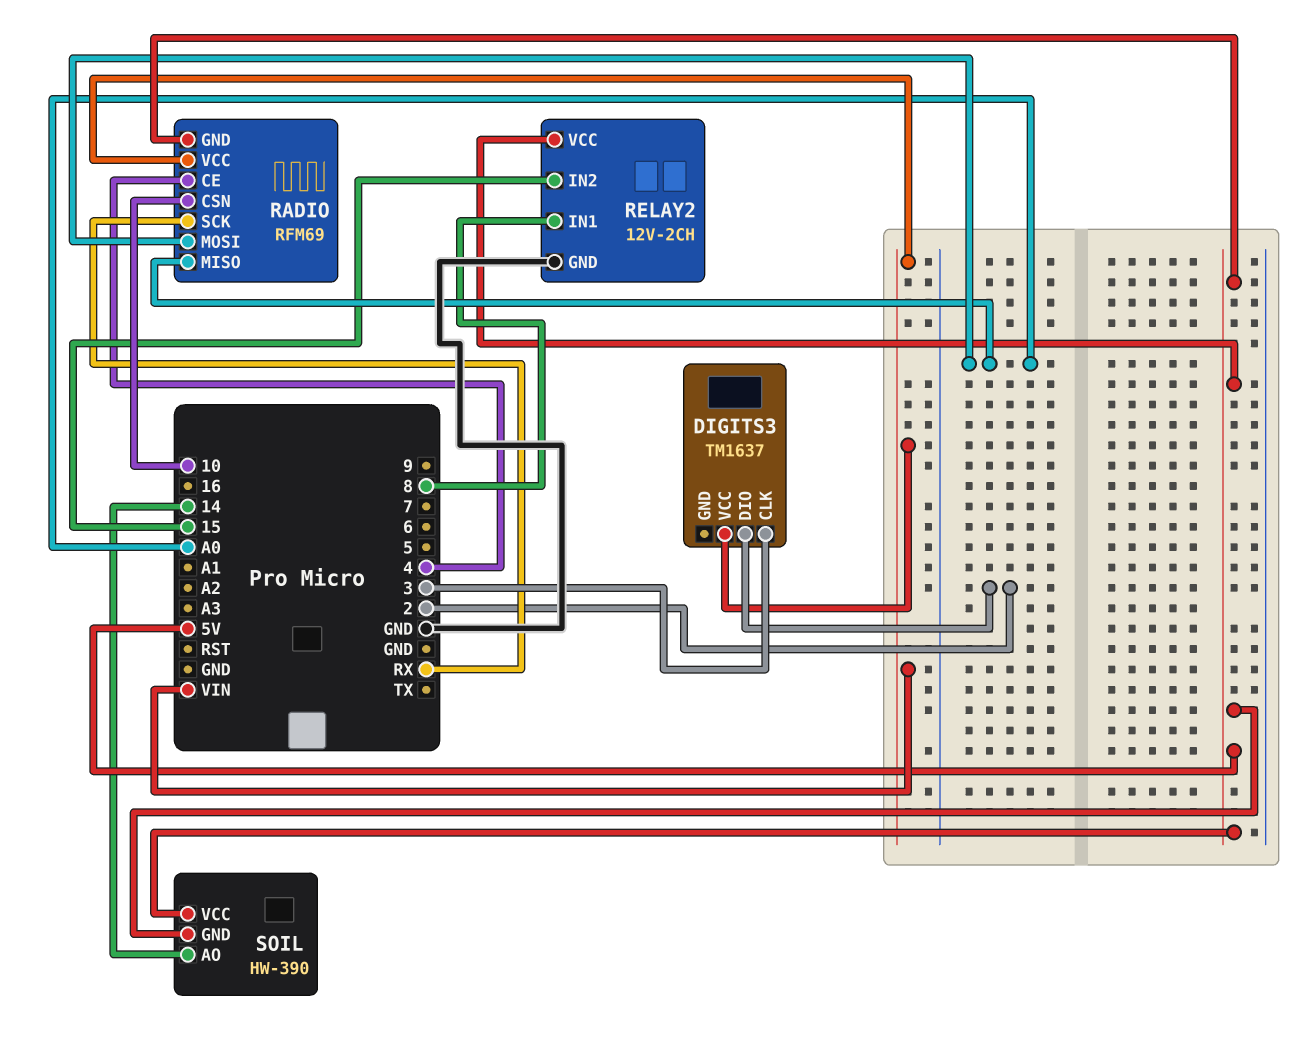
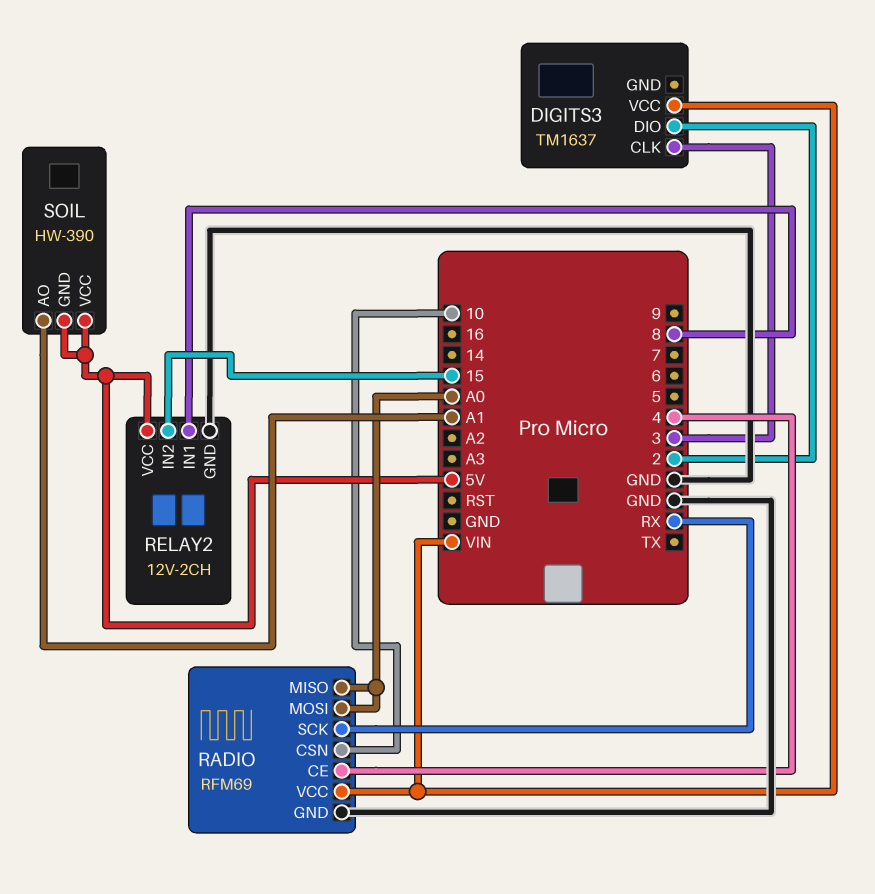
RADIO pin GND: 5V -> GND
SOIL pin AO: 14 -> A1

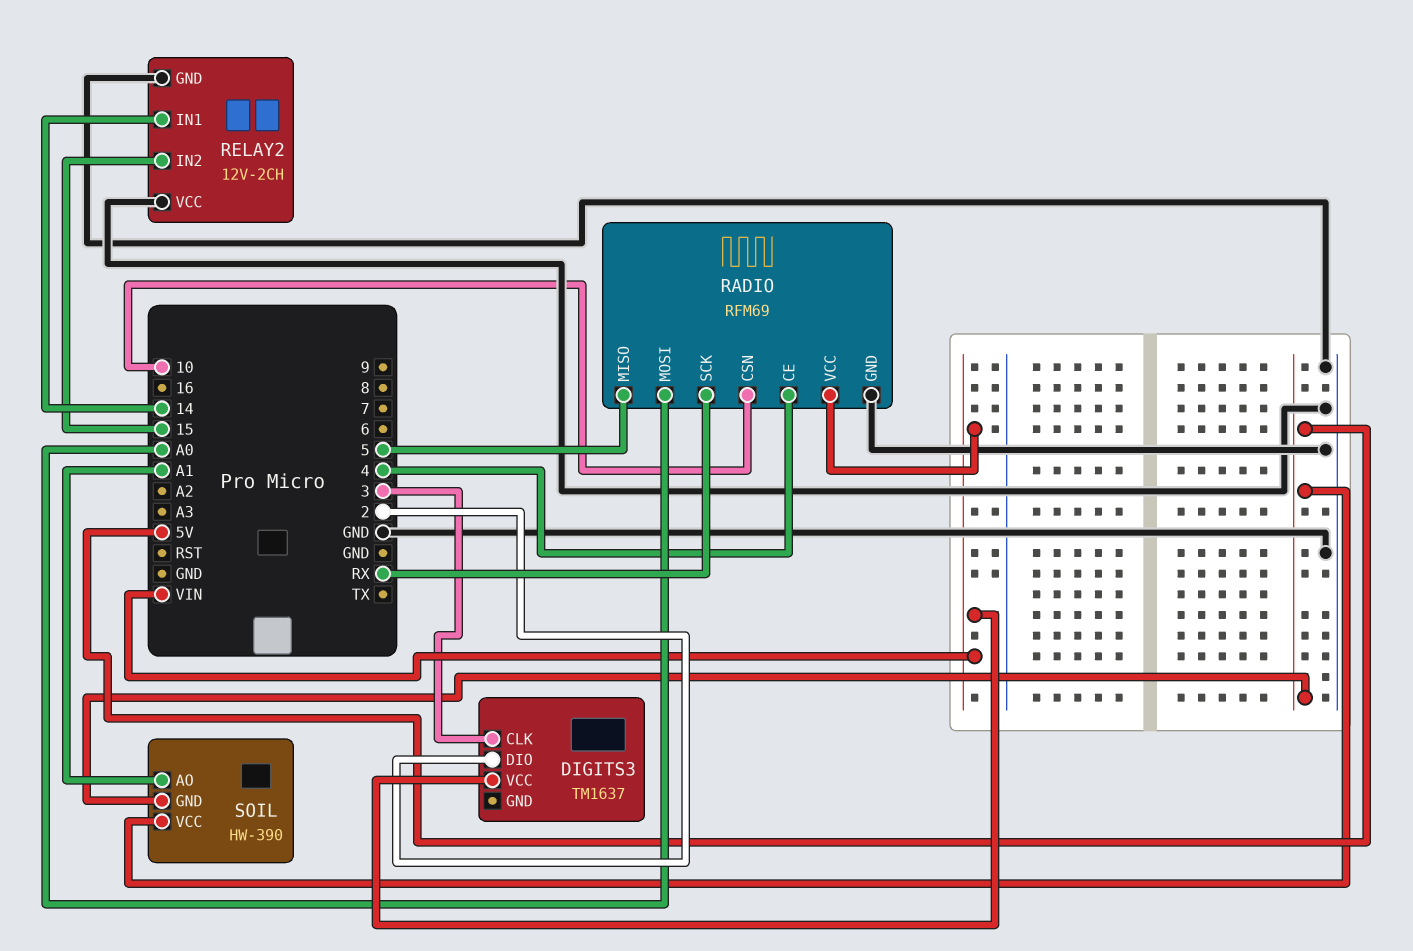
RADIO pin MISO: A0 -> 5
RELAY2 pin IN1: 8 -> 14
RELAY2 pin VCC: 5V -> GND

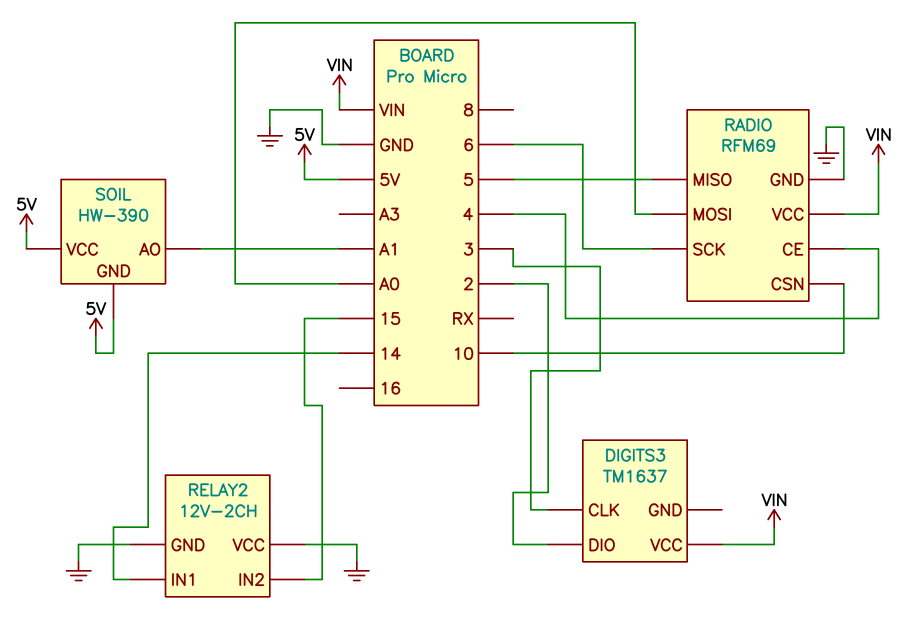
RADIO pin SCK: RX -> 6

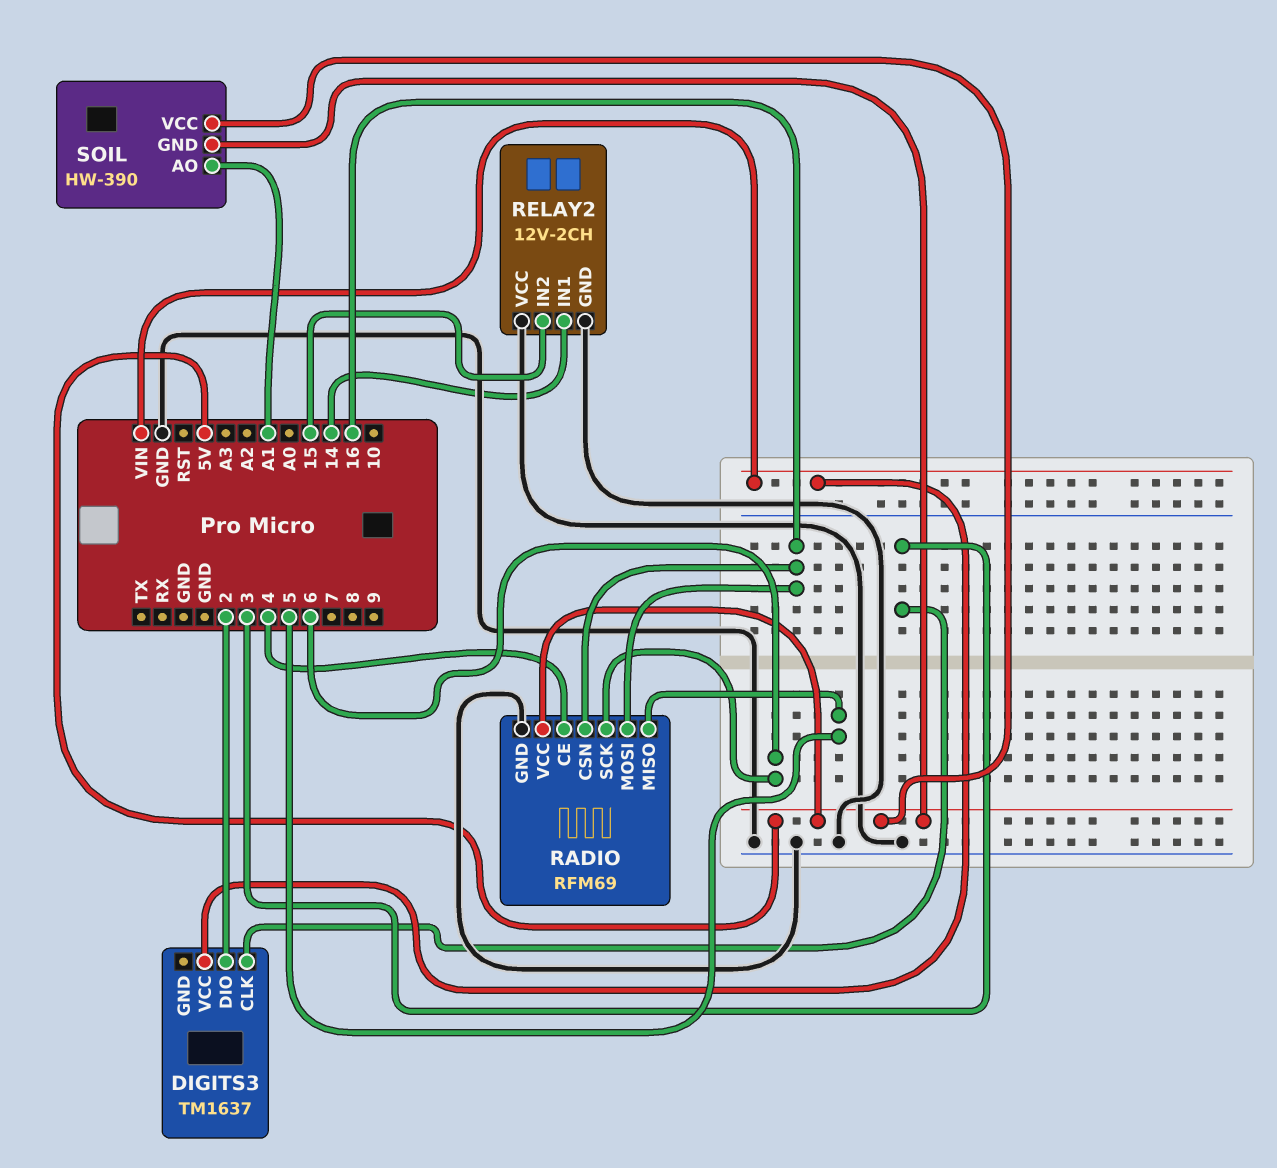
RADIO pin CSN: 10 -> 16
RADIO pin MOSI: A0 -> 16
RADIO pin VCC: VIN -> 5V

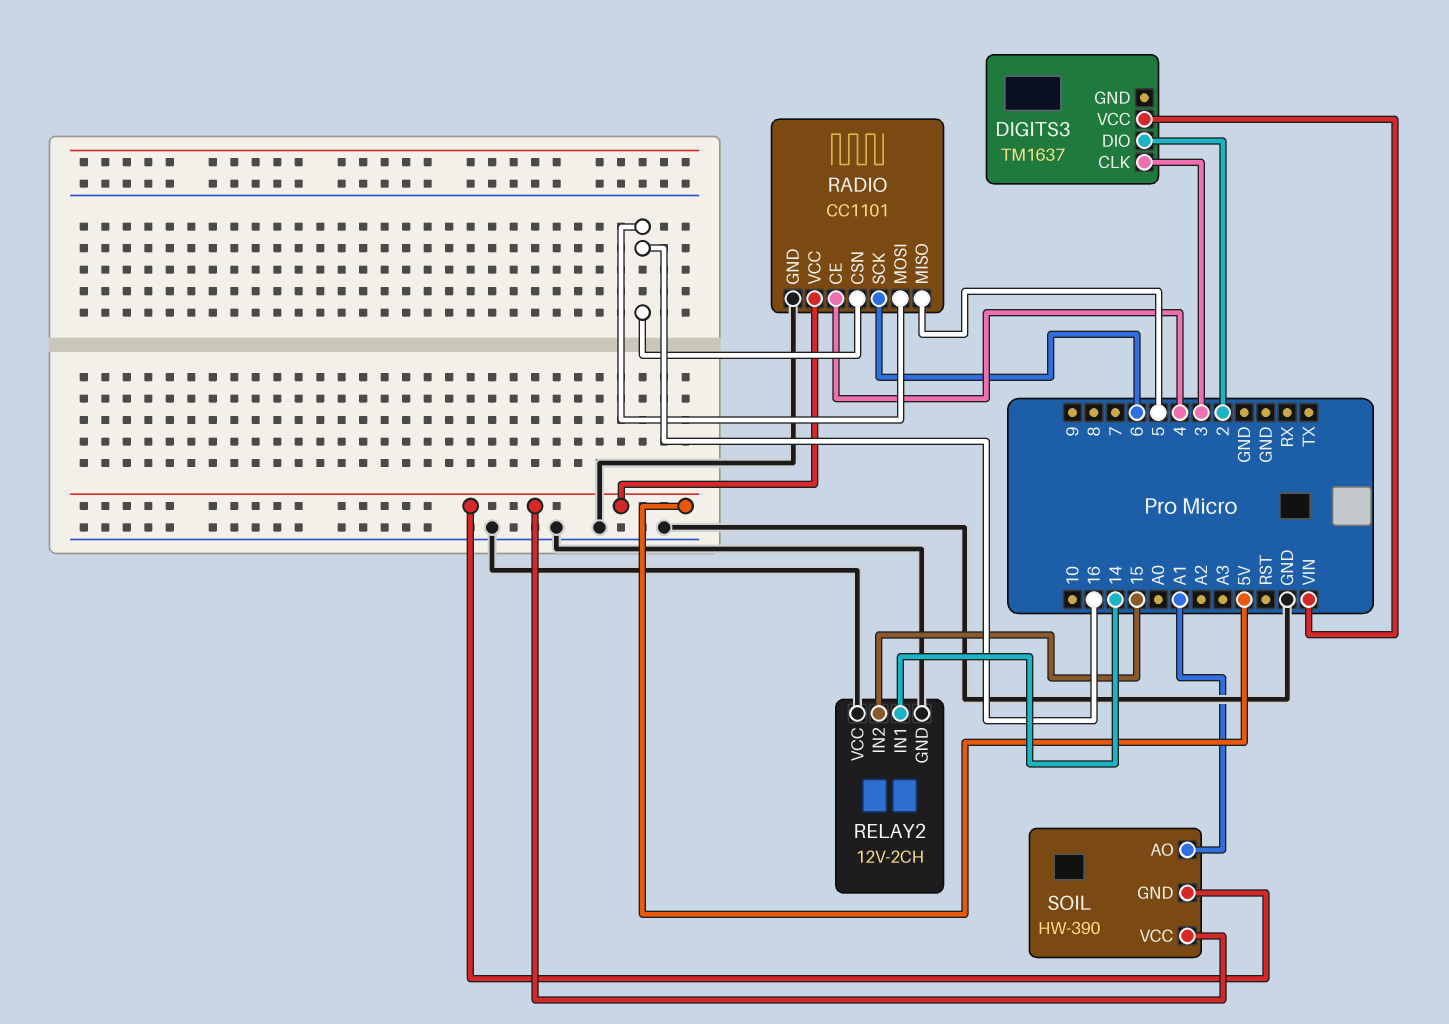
RADIO: RFM69 -> CC1101

